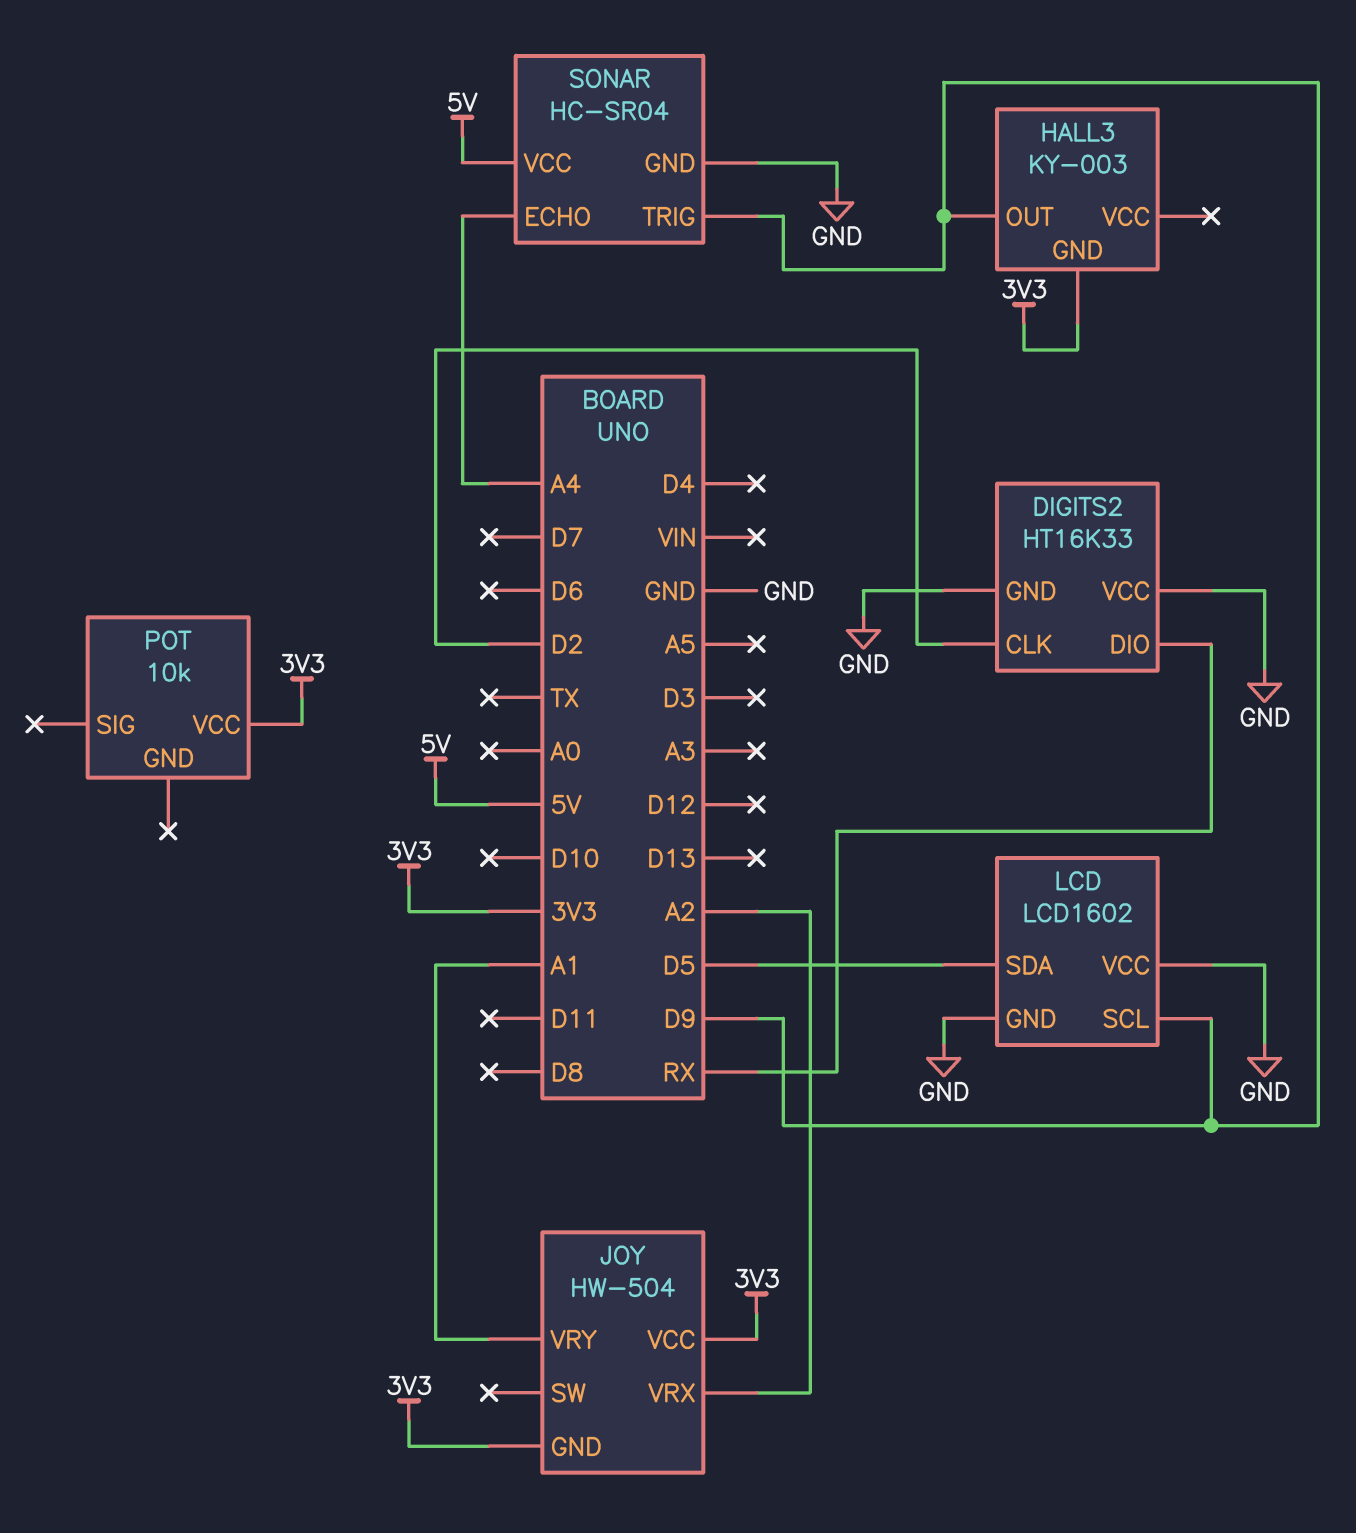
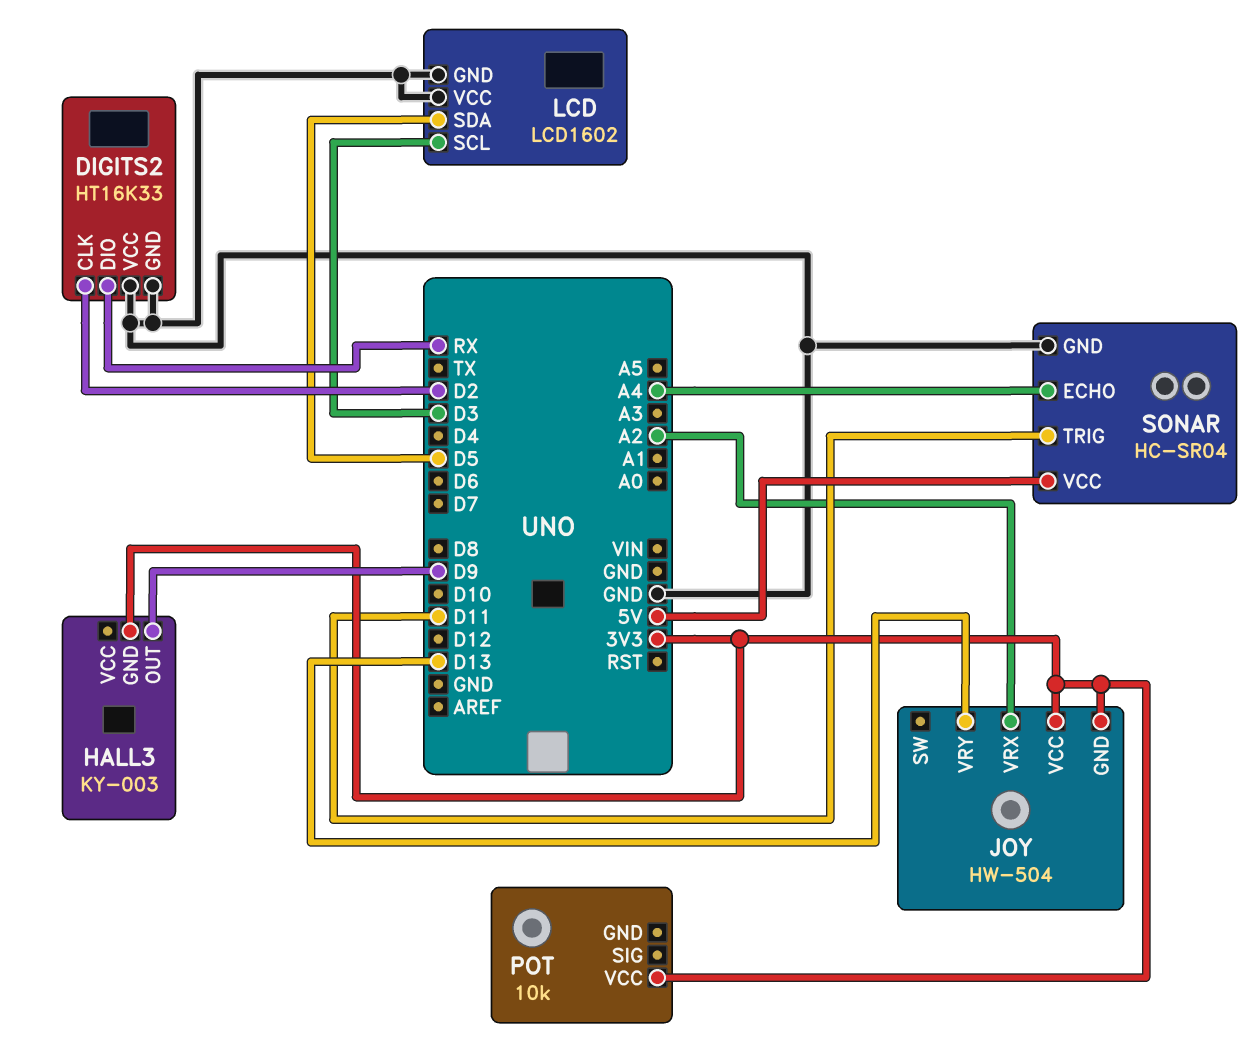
JOY pin VRY: A1 -> D13
LCD pin SCL: D9 -> D3
SONAR pin TRIG: D9 -> D11

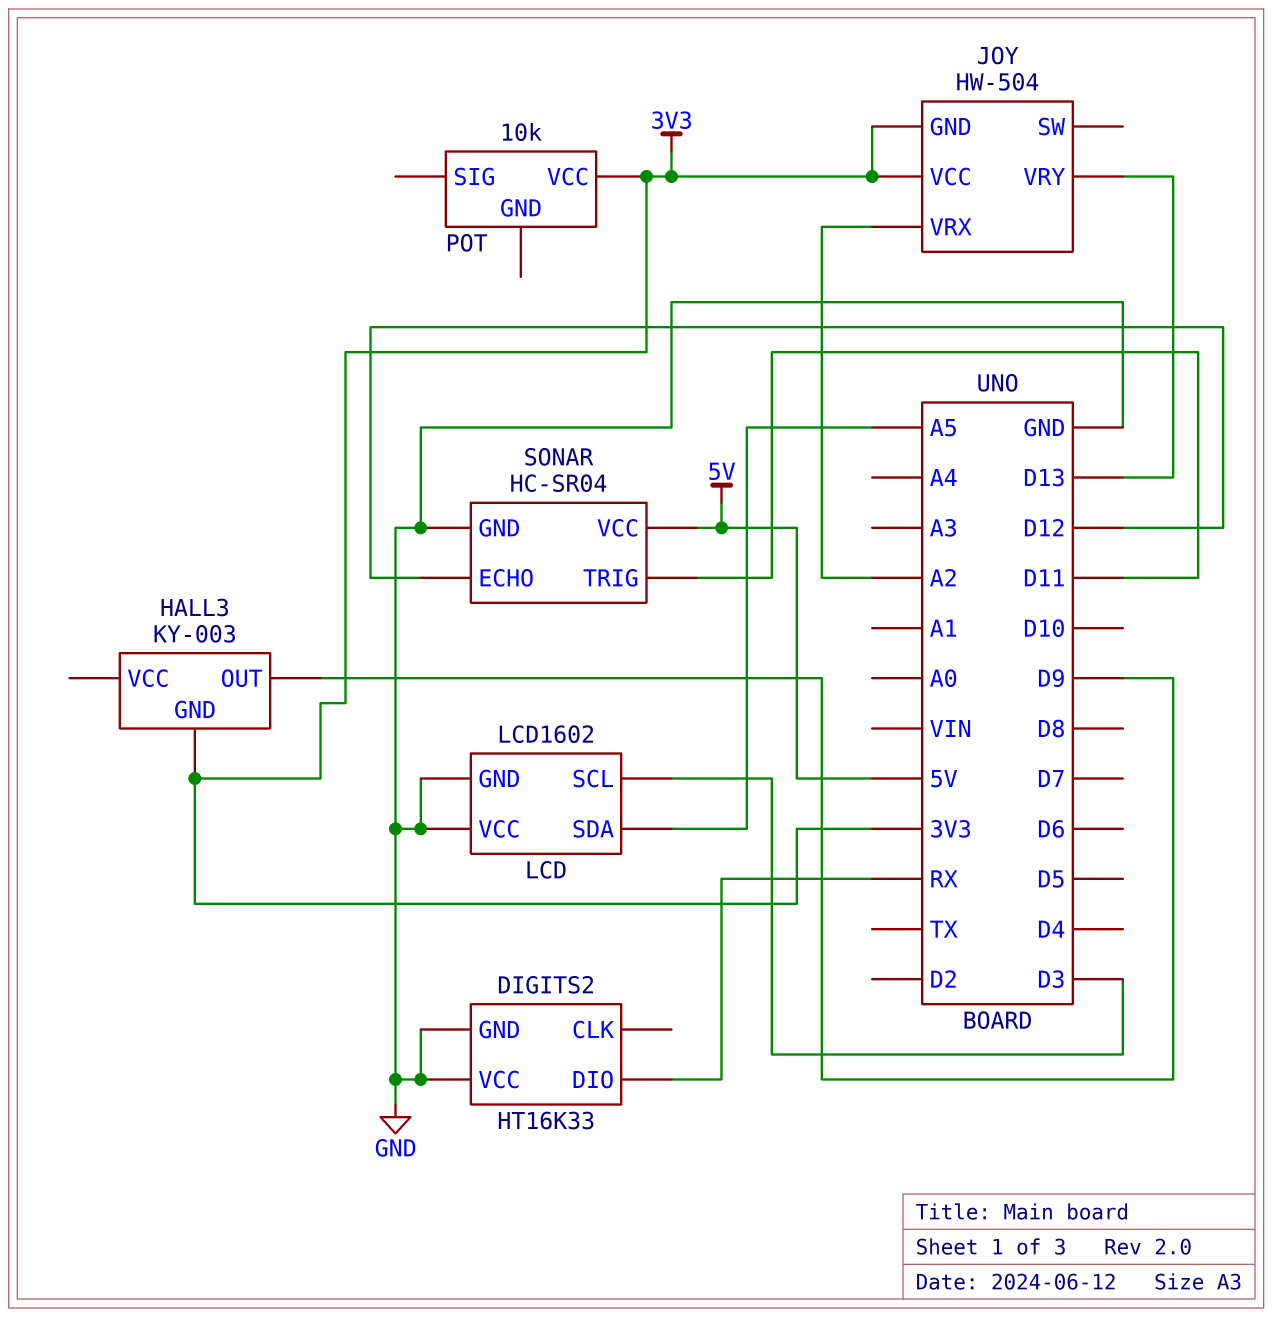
DIGITS2 pin CLK: D2 -> none
LCD pin SDA: D5 -> A5
SONAR pin ECHO: A4 -> D12

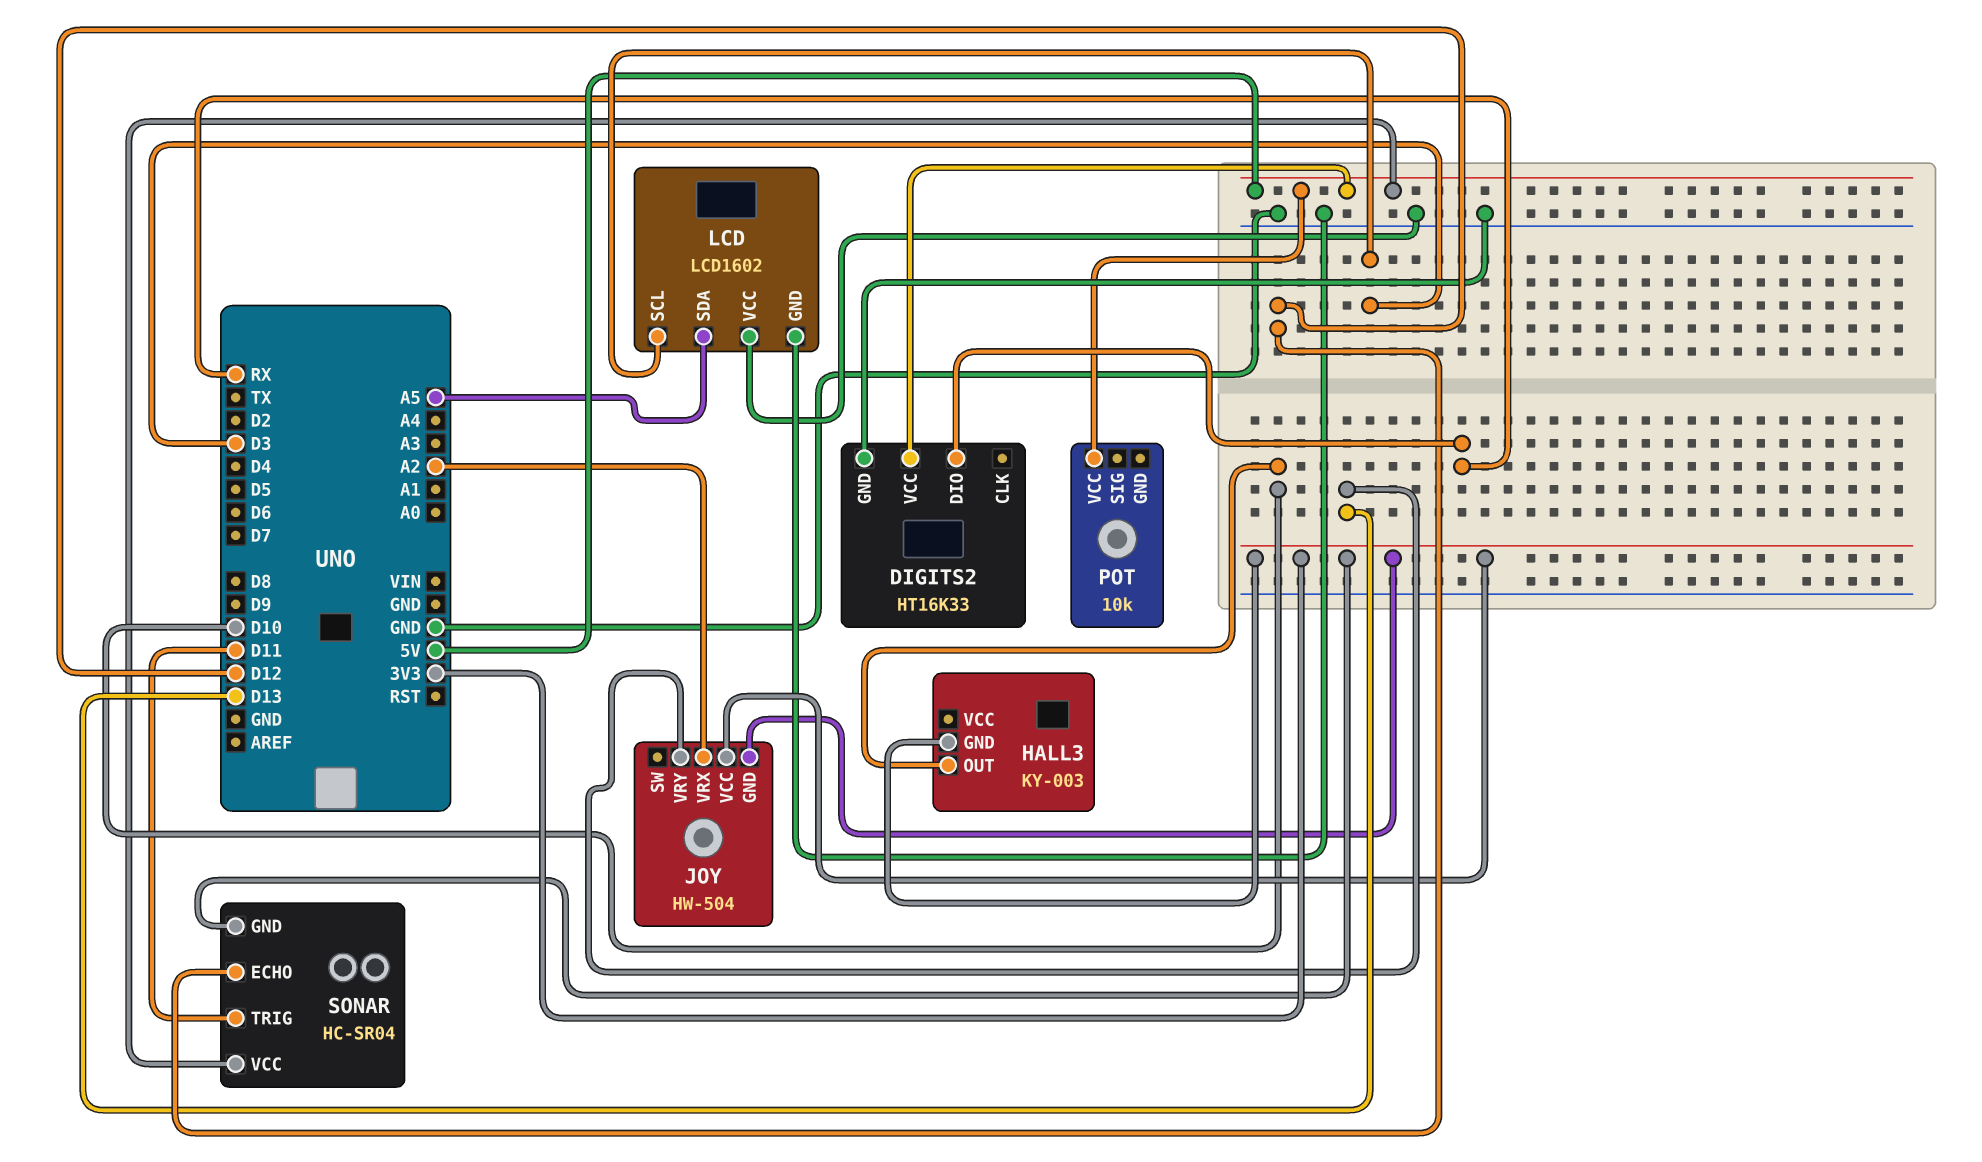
DIGITS2 pin VCC: GND -> 5V
HALL3 pin OUT: D9 -> D10
POT pin VCC: 3V3 -> 5V
SONAR pin GND: GND -> 3V3

